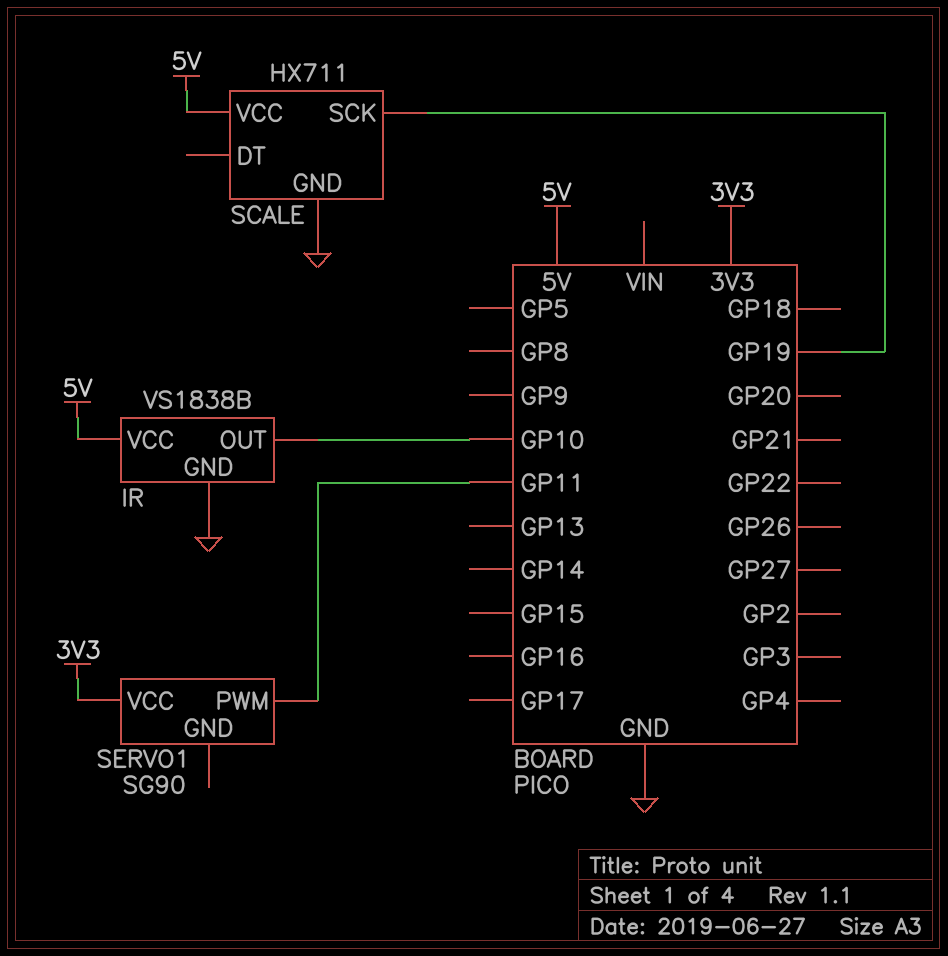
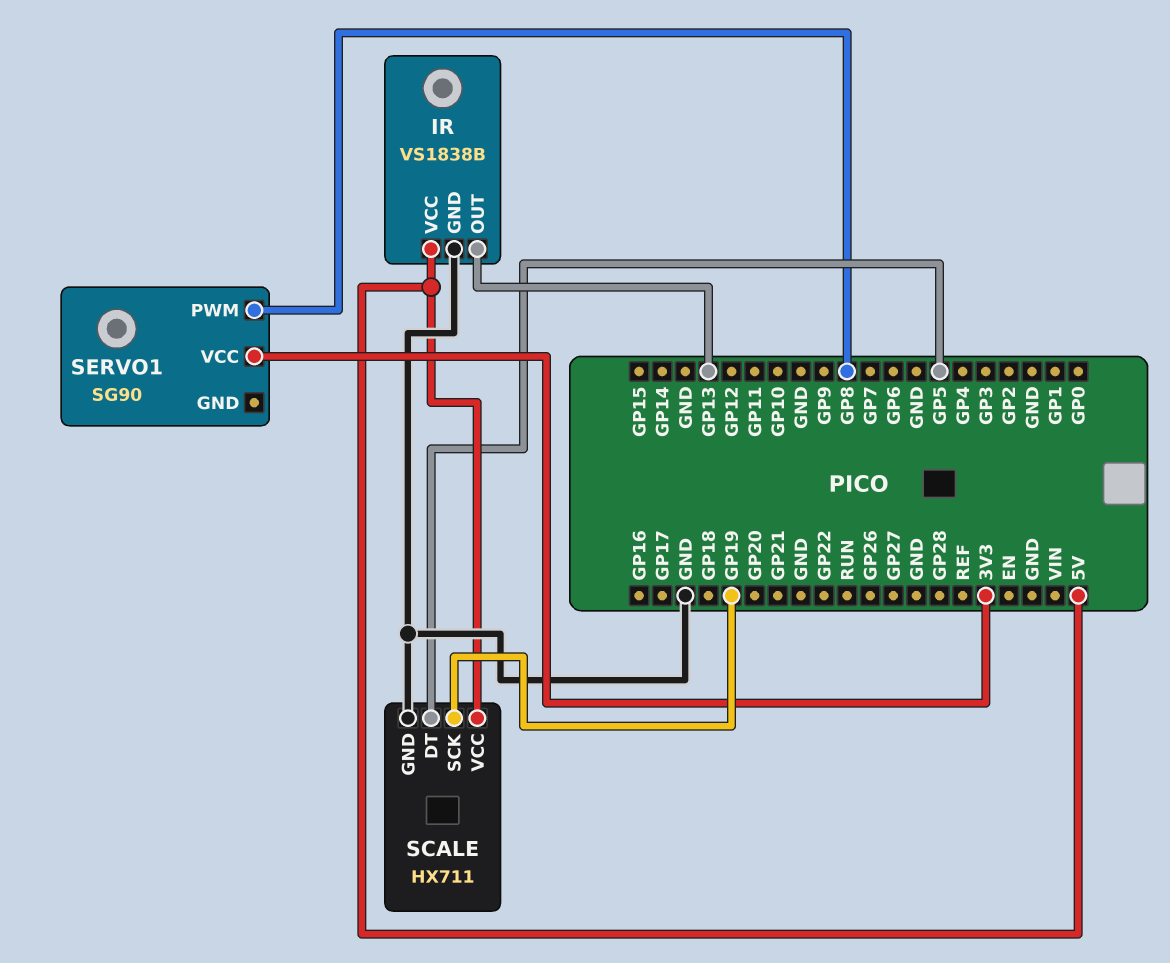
IR pin OUT: GP10 -> GP13
SCALE pin DT: none -> GP5
SERVO1 pin PWM: GP11 -> GP8

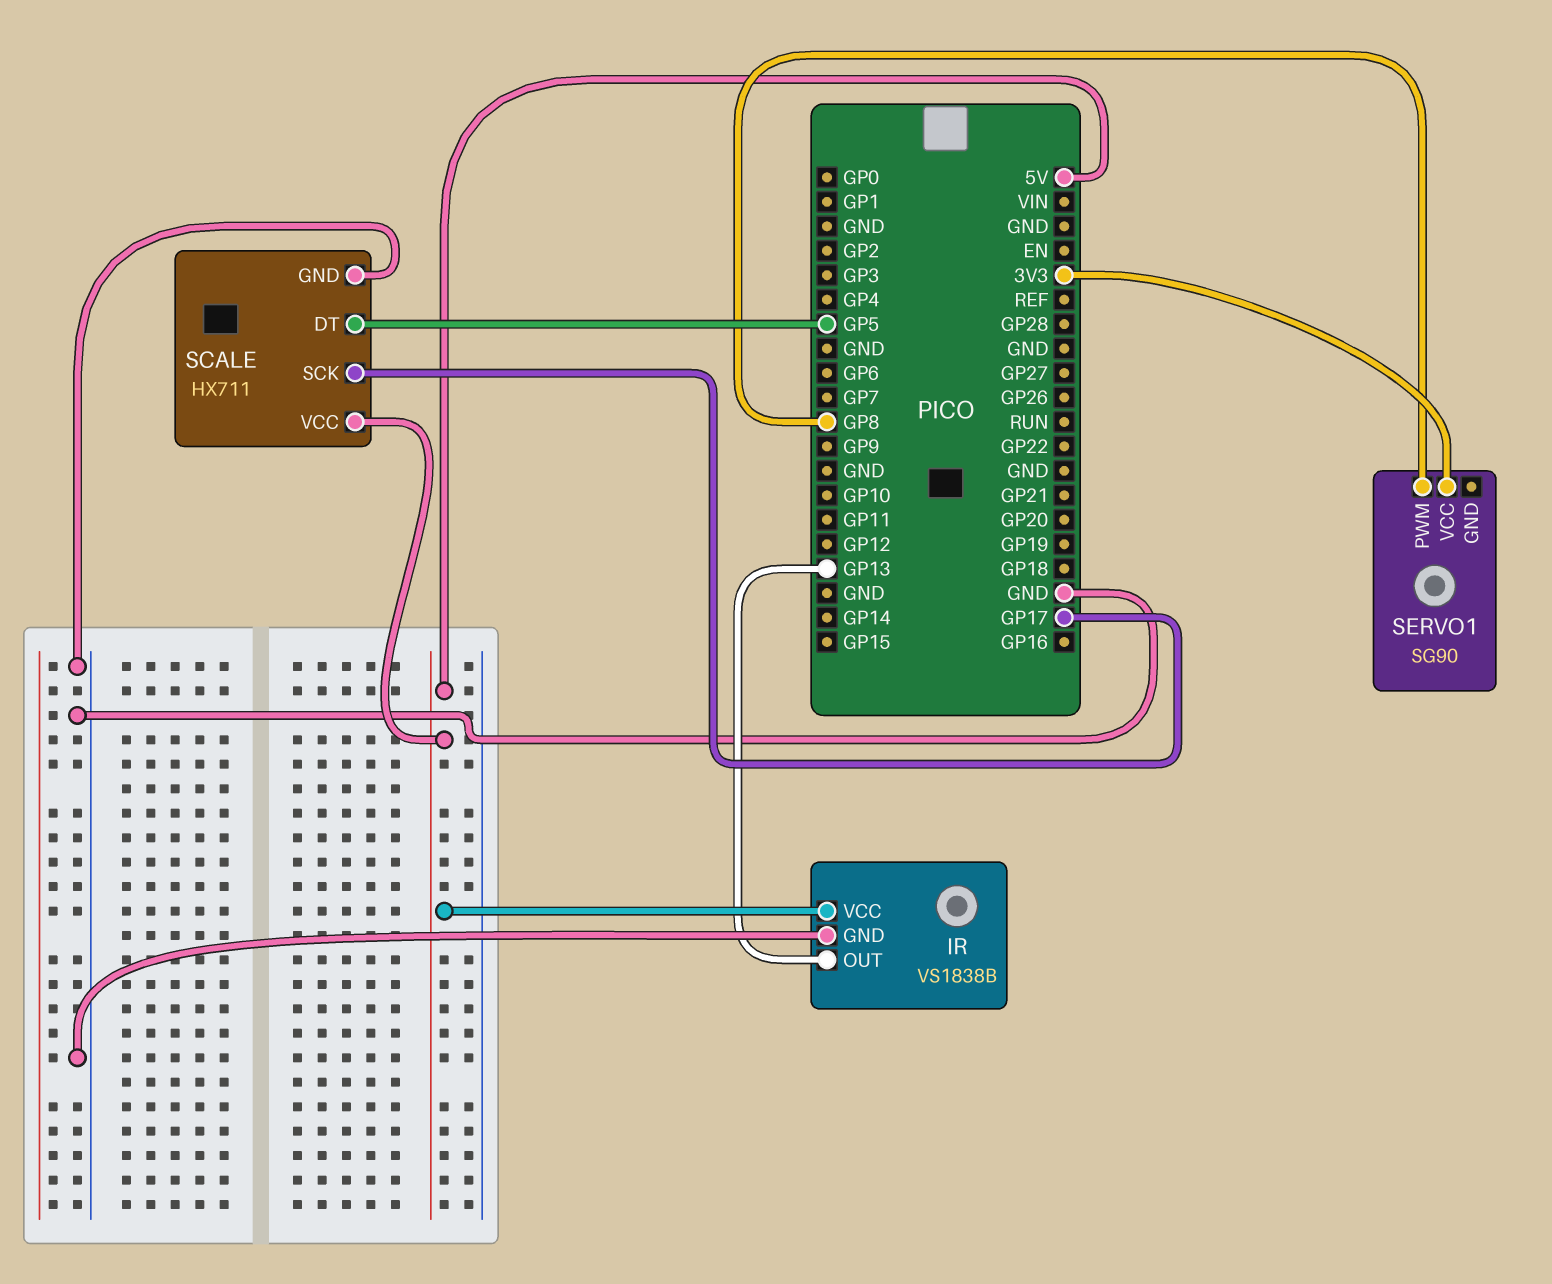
SCALE pin SCK: GP19 -> GP17

